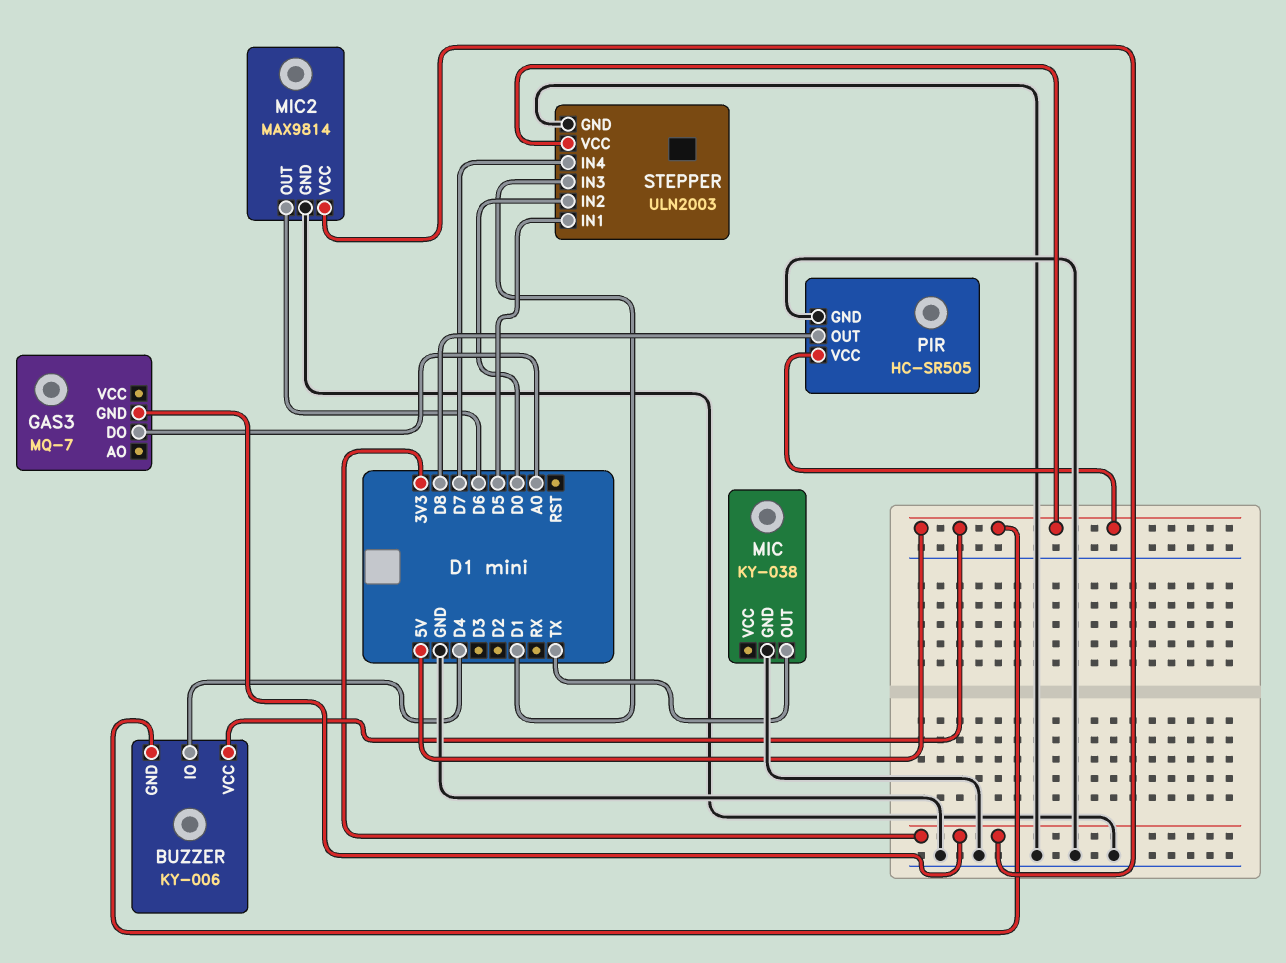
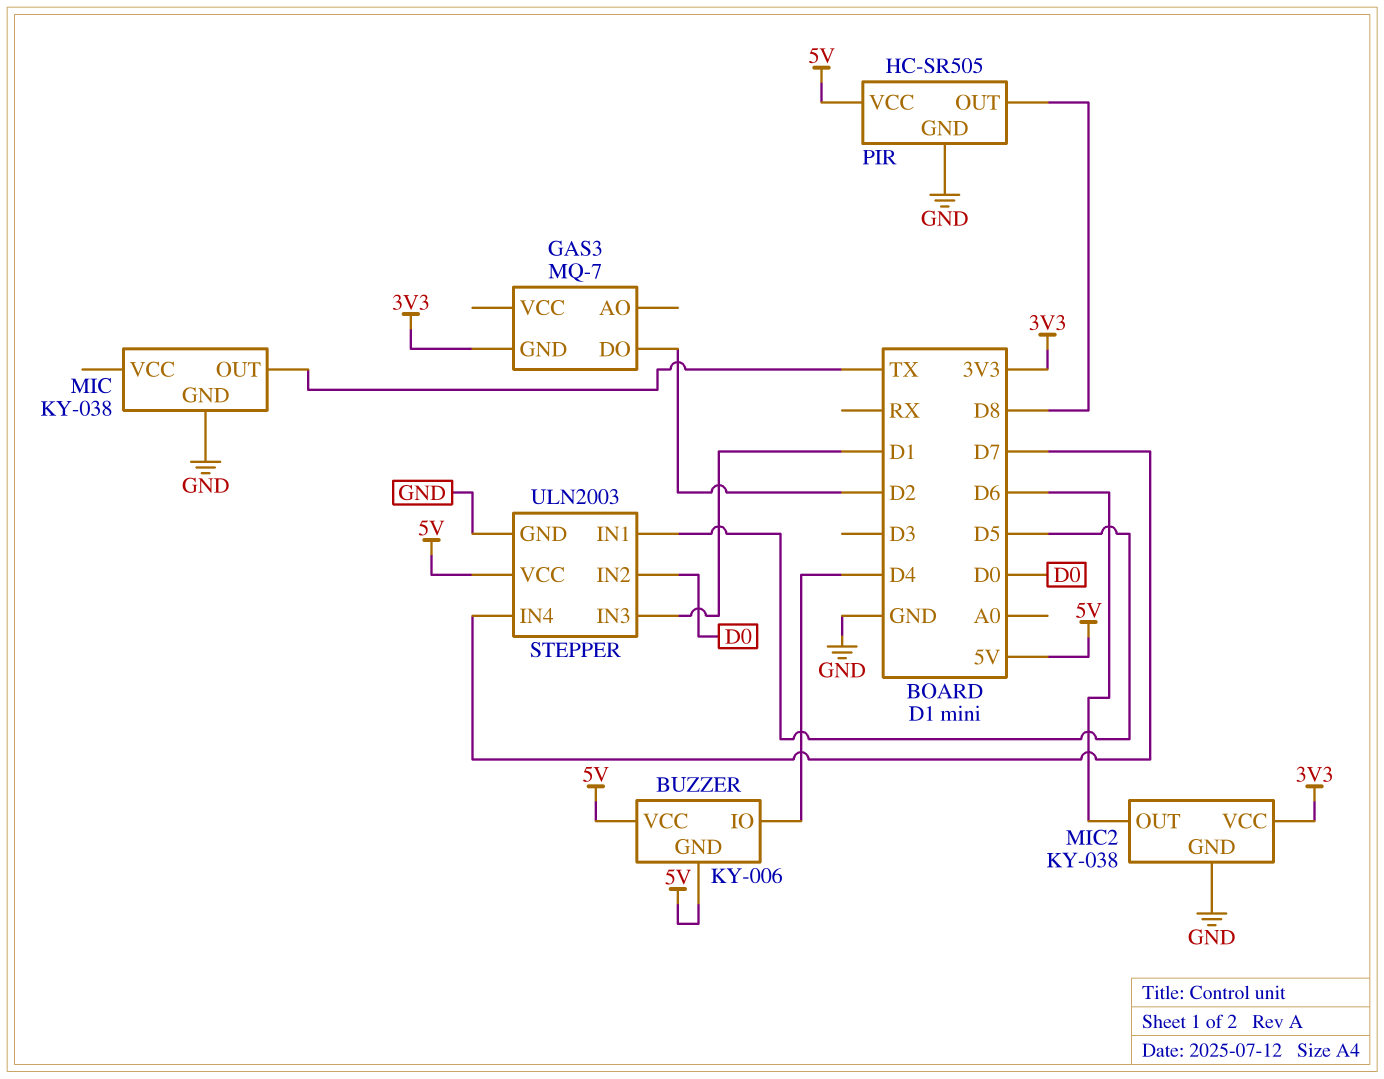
GAS3 pin DO: A0 -> D2
MIC2: MAX9814 -> KY-038

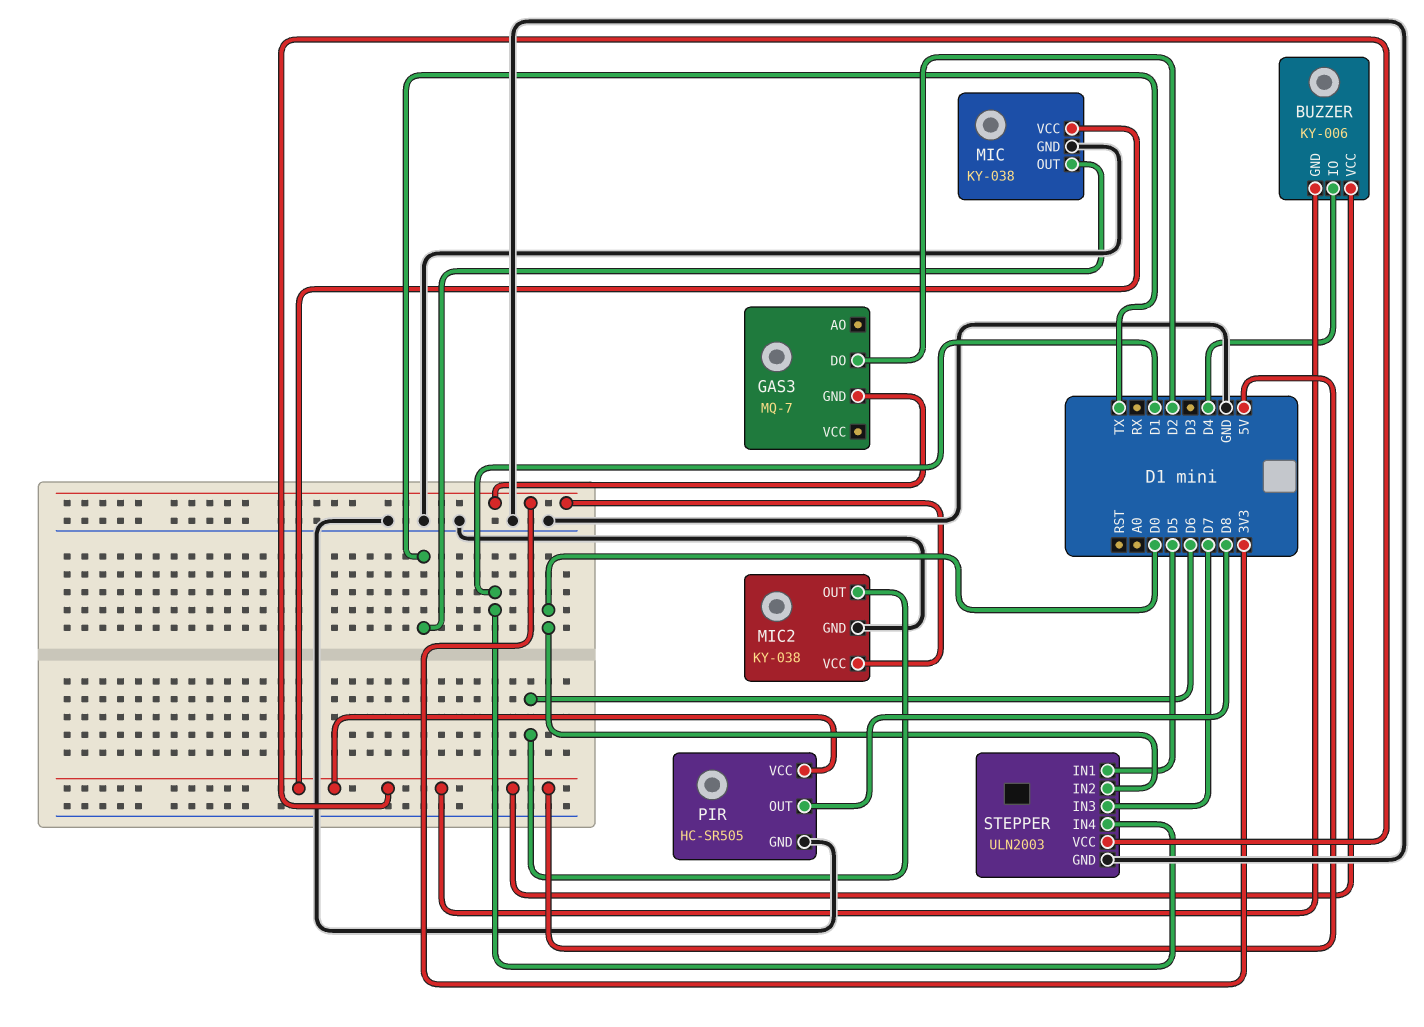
MIC pin VCC: none -> 5V
STEPPER pin IN3: D1 -> D7
STEPPER pin IN4: D7 -> D1

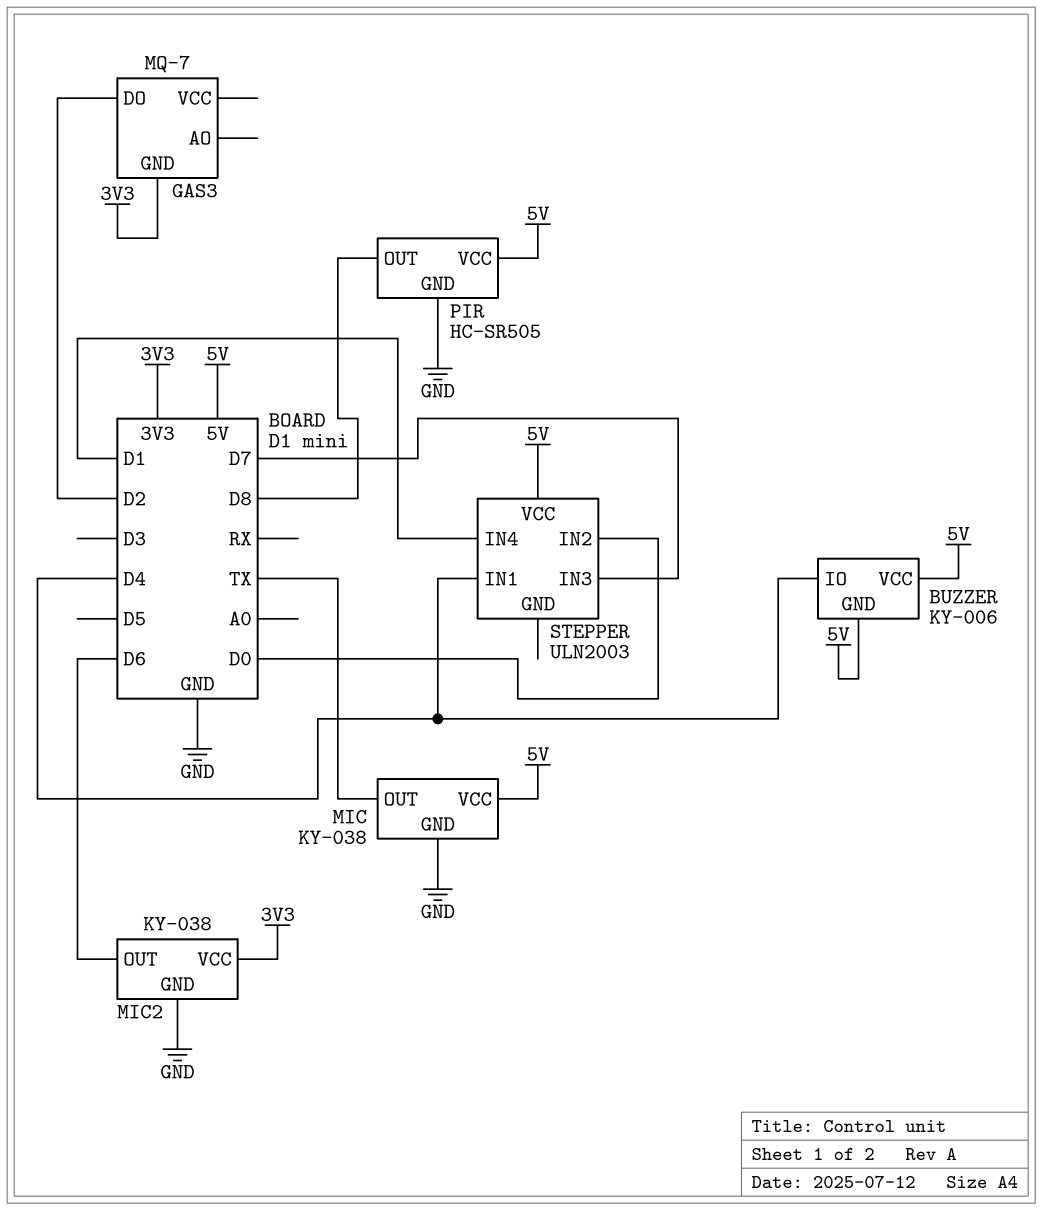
STEPPER pin GND: GND -> none
STEPPER pin IN1: D5 -> D4

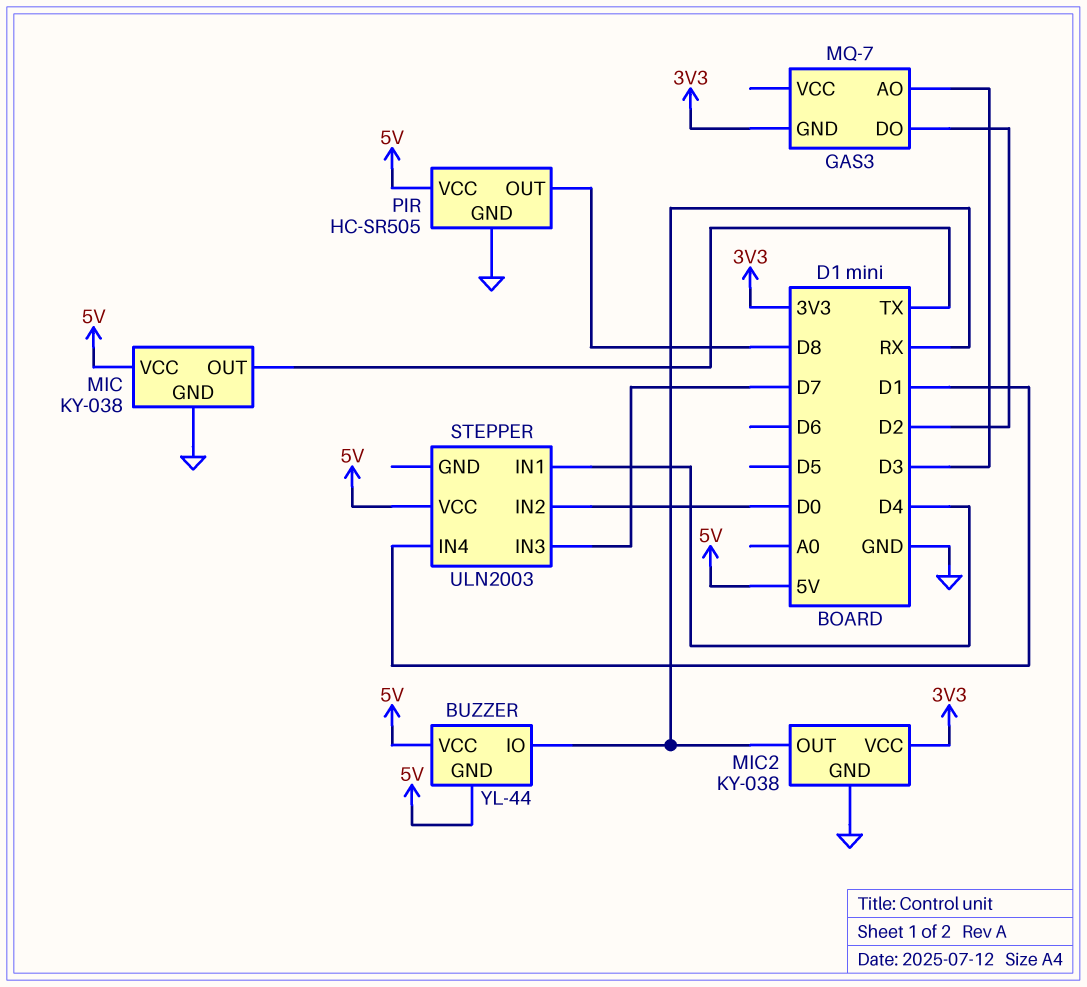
BUZZER: KY-006 -> YL-44
BUZZER pin IO: D4 -> RX
GAS3 pin AO: none -> D3
MIC2 pin OUT: D6 -> RX

